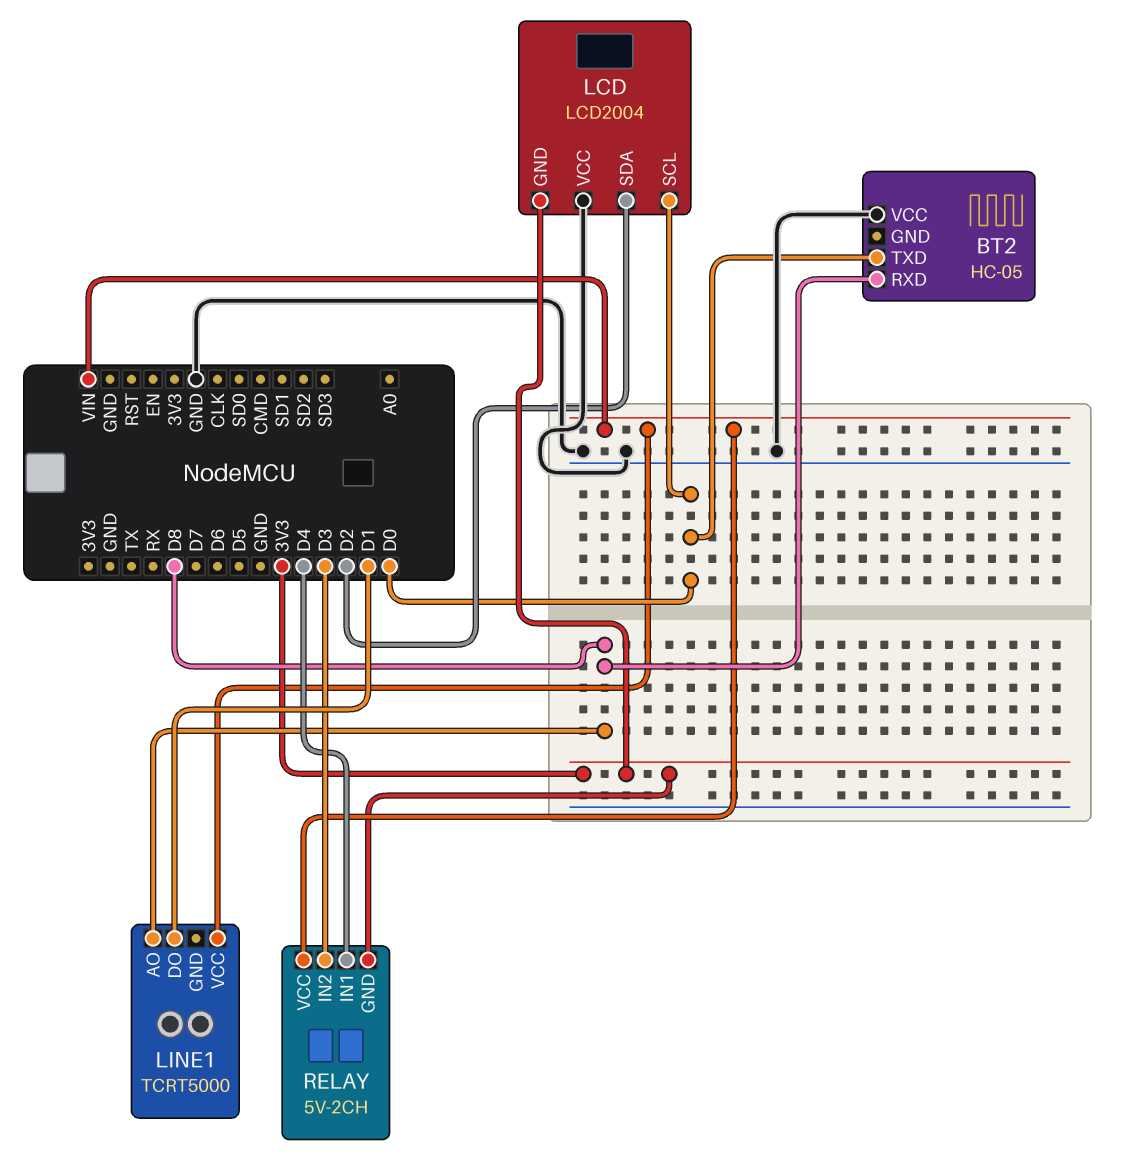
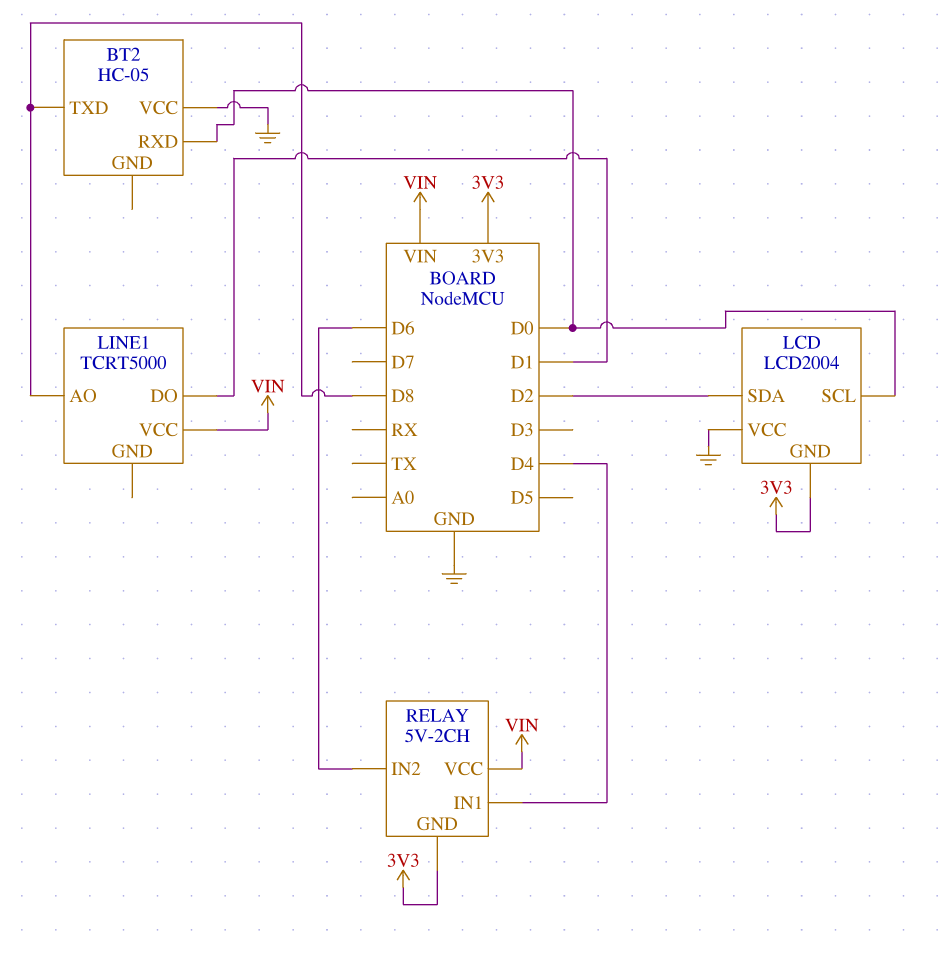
BT2 pin RXD: D8 -> D0
BT2 pin TXD: D0 -> D8
RELAY pin IN2: D3 -> D6

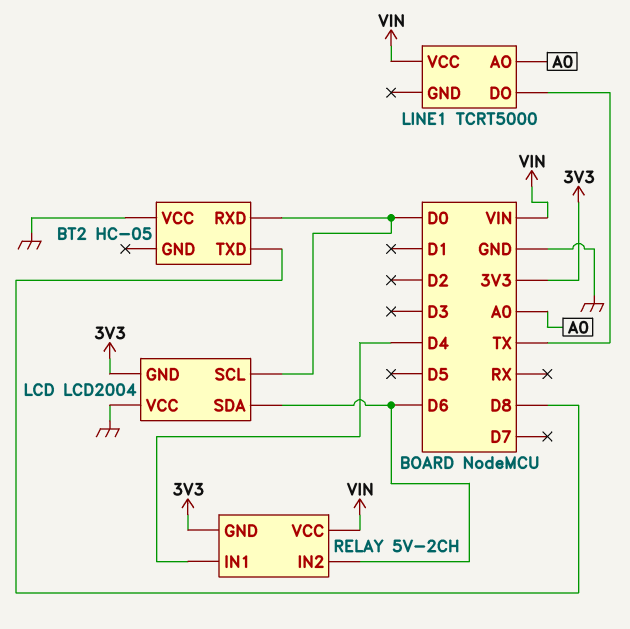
LCD pin SDA: D2 -> D6
LINE1 pin AO: D8 -> A0
LINE1 pin DO: D1 -> TX

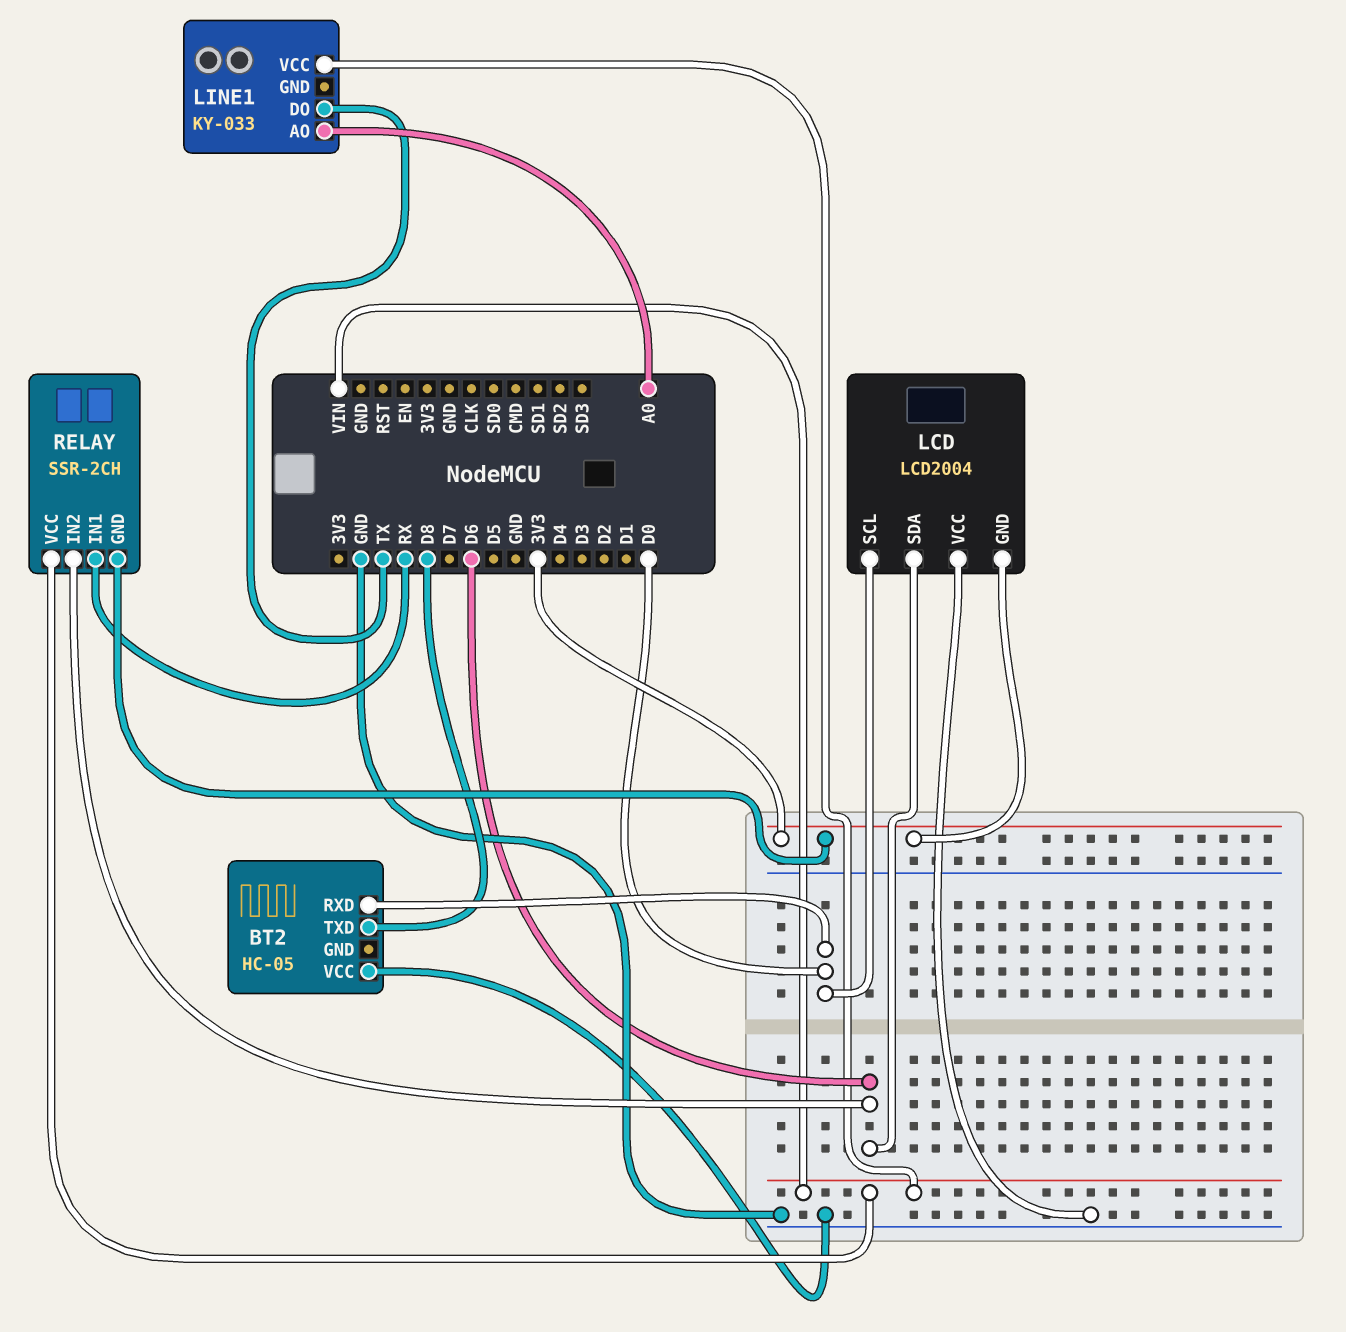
LINE1: TCRT5000 -> KY-033
RELAY: 5V-2CH -> SSR-2CH
RELAY pin IN1: D4 -> RX

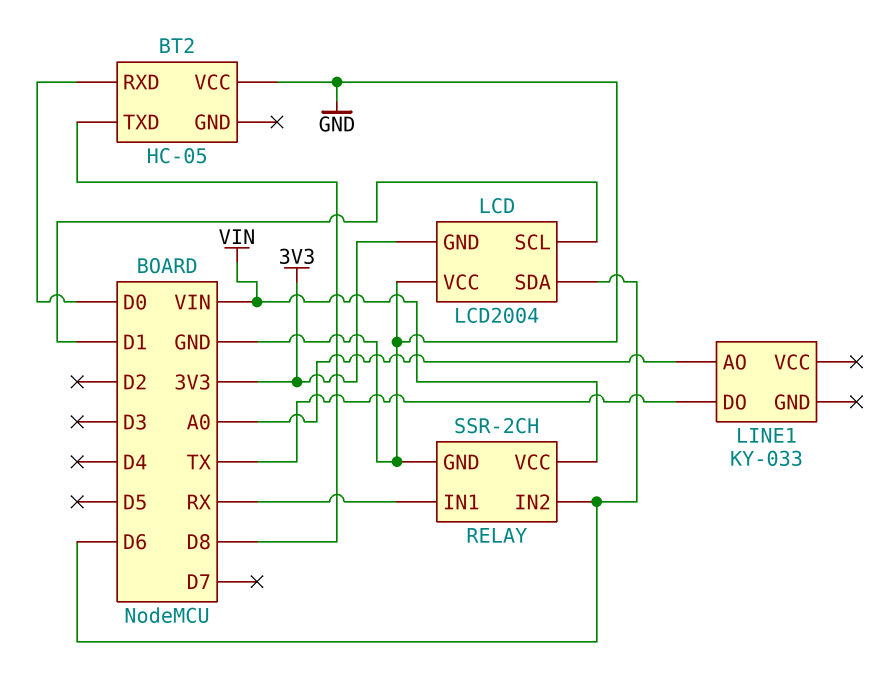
LCD pin SCL: D0 -> D1
LINE1 pin VCC: VIN -> none
RELAY pin GND: 3V3 -> GND

